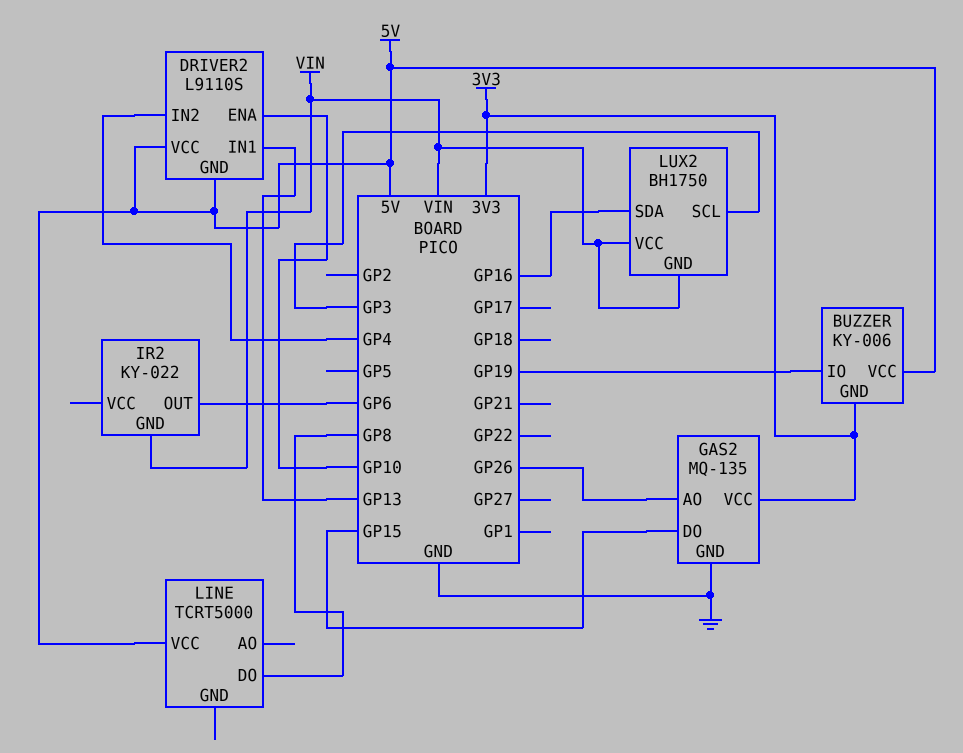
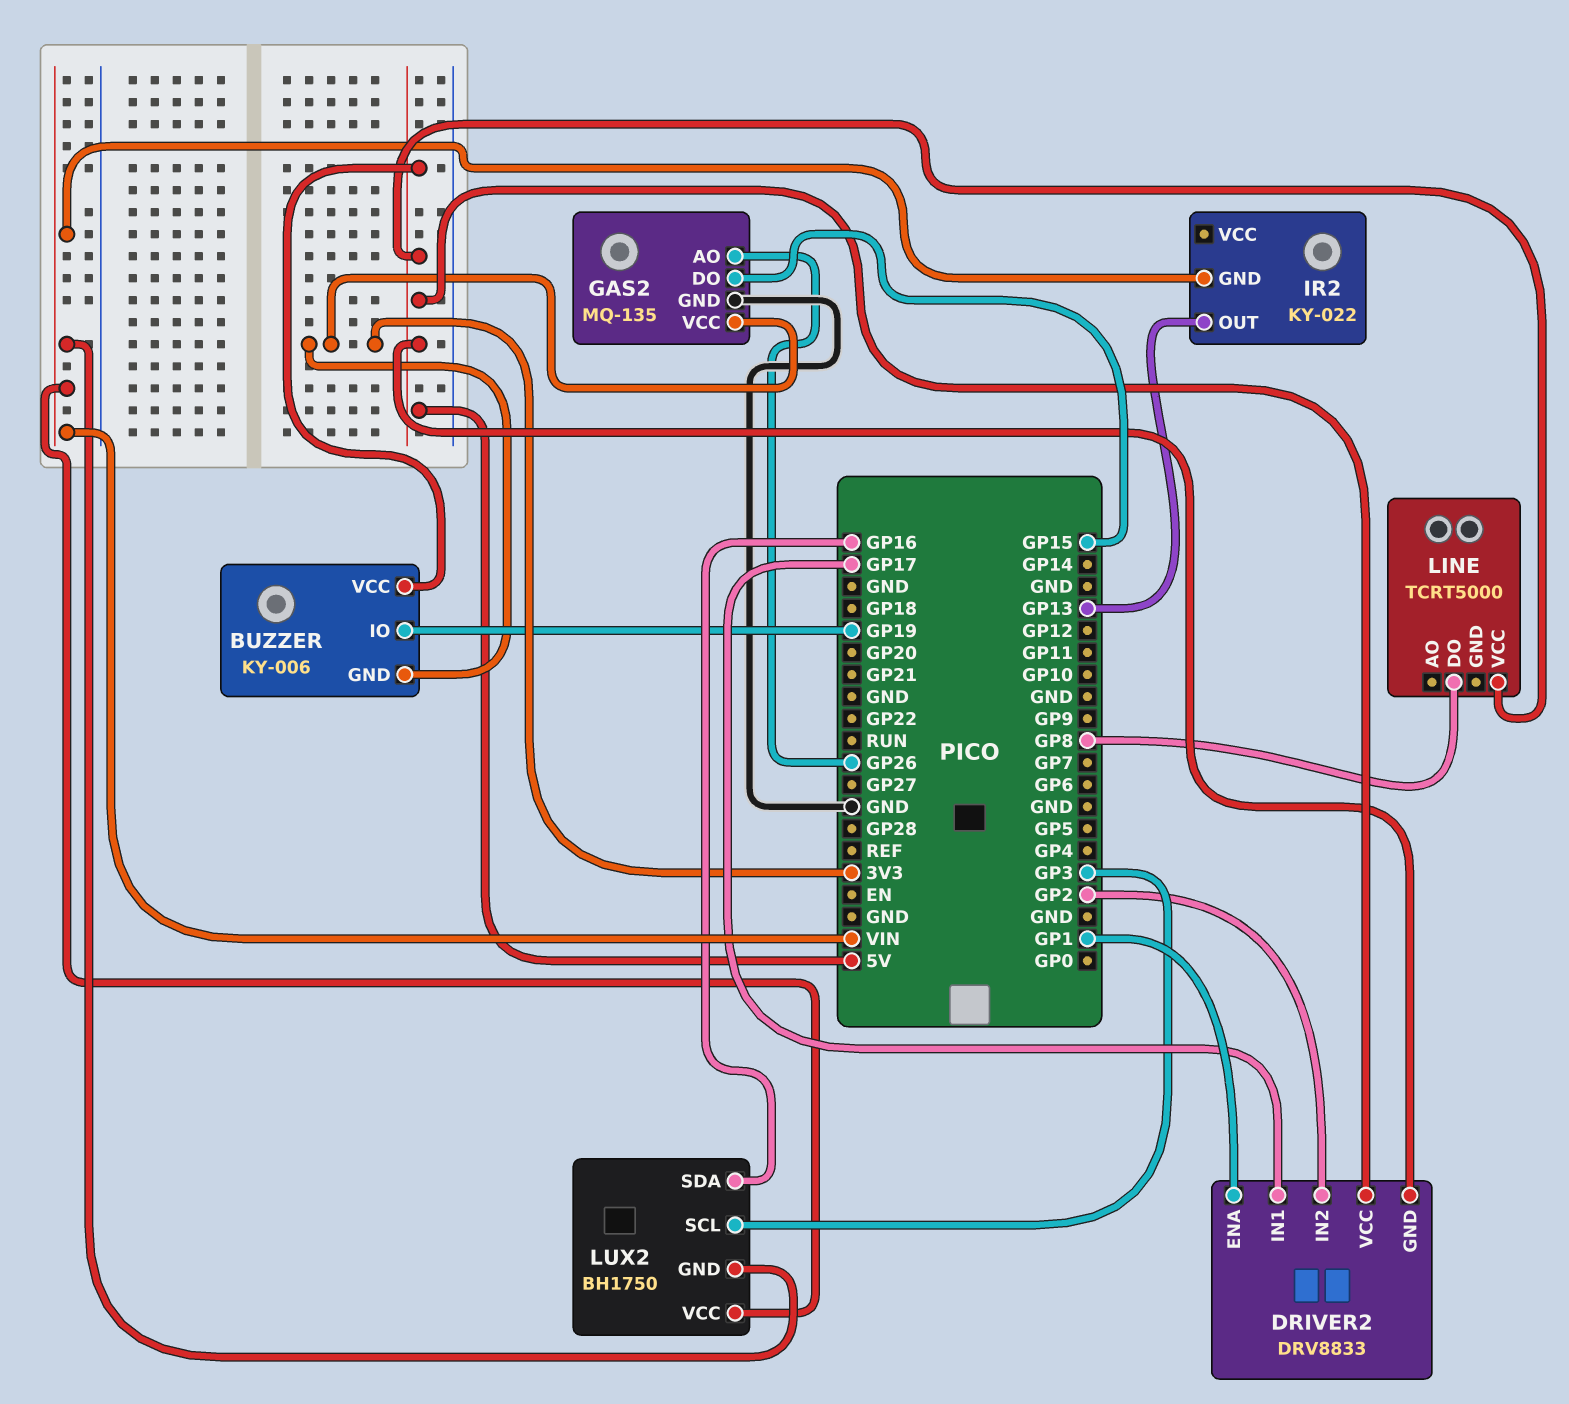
DRIVER2: L9110S -> DRV8833
DRIVER2 pin ENA: GP10 -> GP1
DRIVER2 pin IN1: GP13 -> GP17
DRIVER2 pin IN2: GP4 -> GP2
IR2 pin OUT: GP6 -> GP13

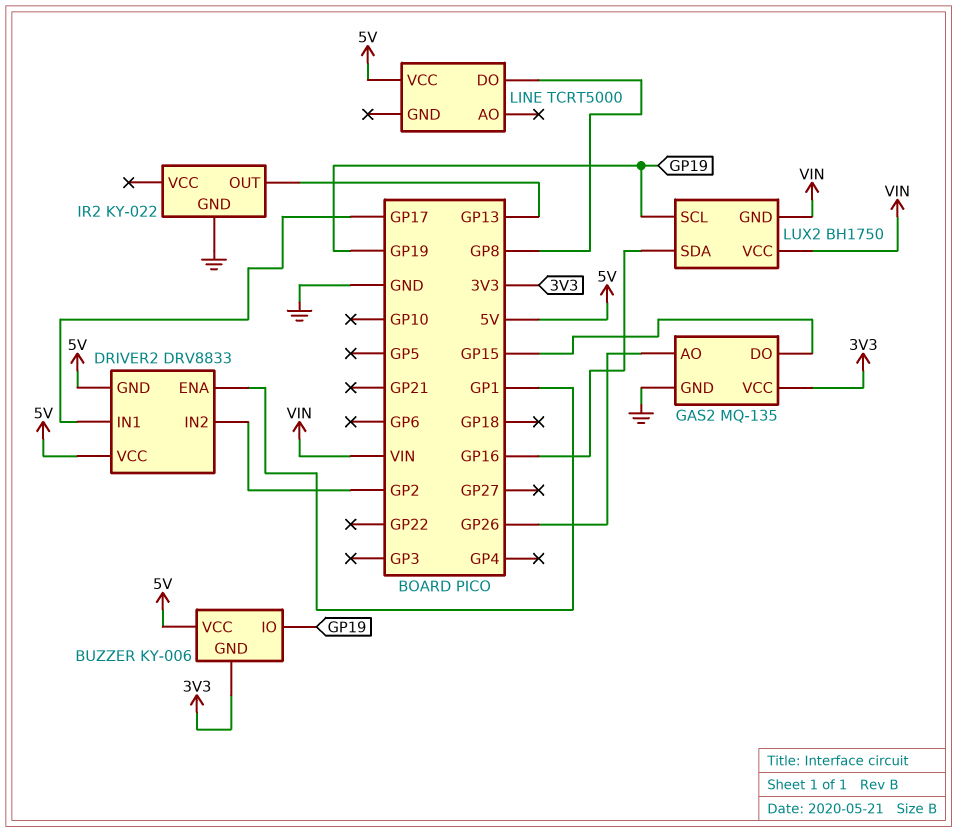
IR2 pin GND: VIN -> GND
LUX2 pin SCL: GP3 -> GP19

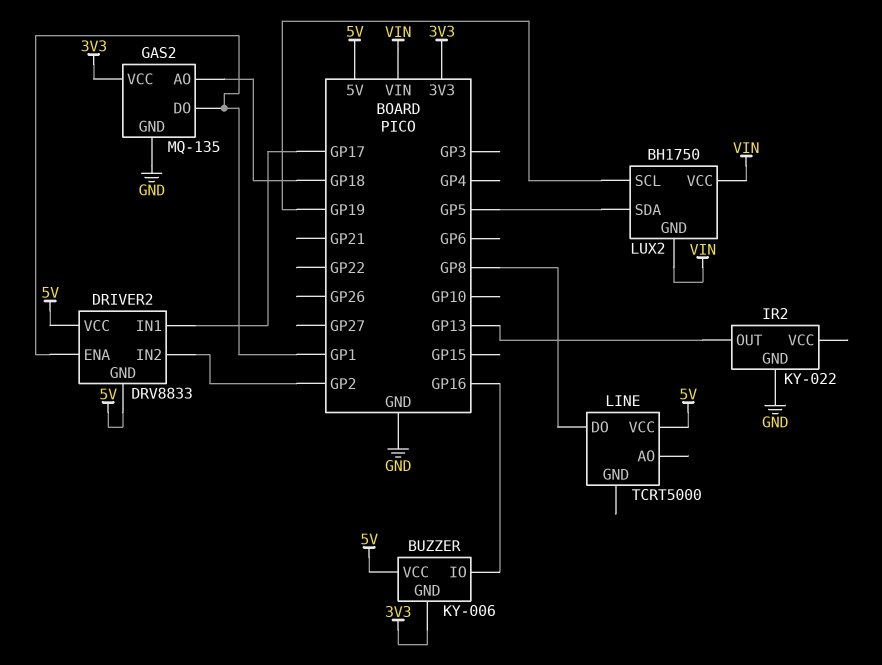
BUZZER pin IO: GP19 -> GP16
GAS2 pin AO: GP26 -> GP18
GAS2 pin DO: GP15 -> GP1
LUX2 pin SDA: GP16 -> GP5

